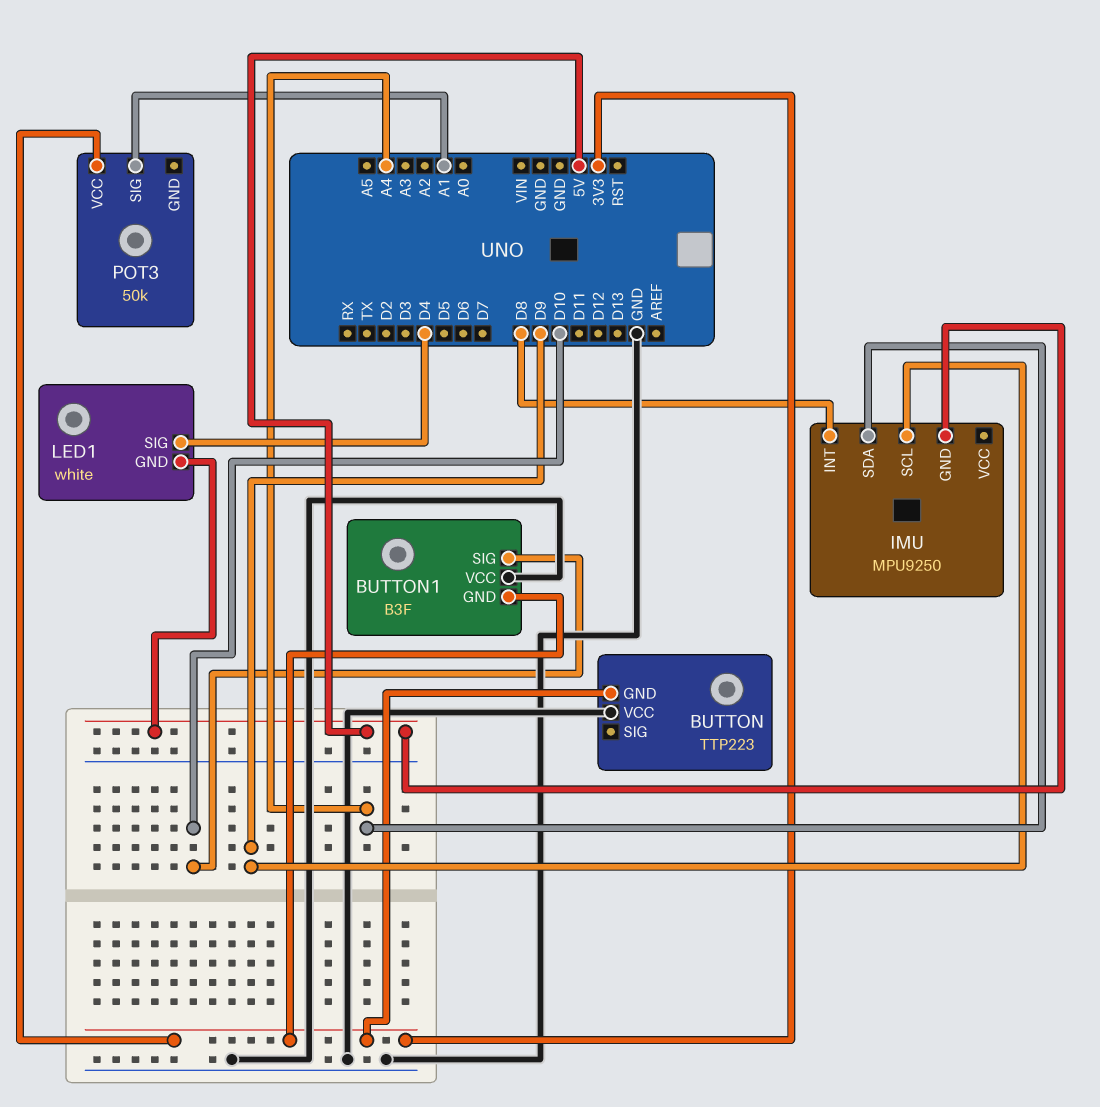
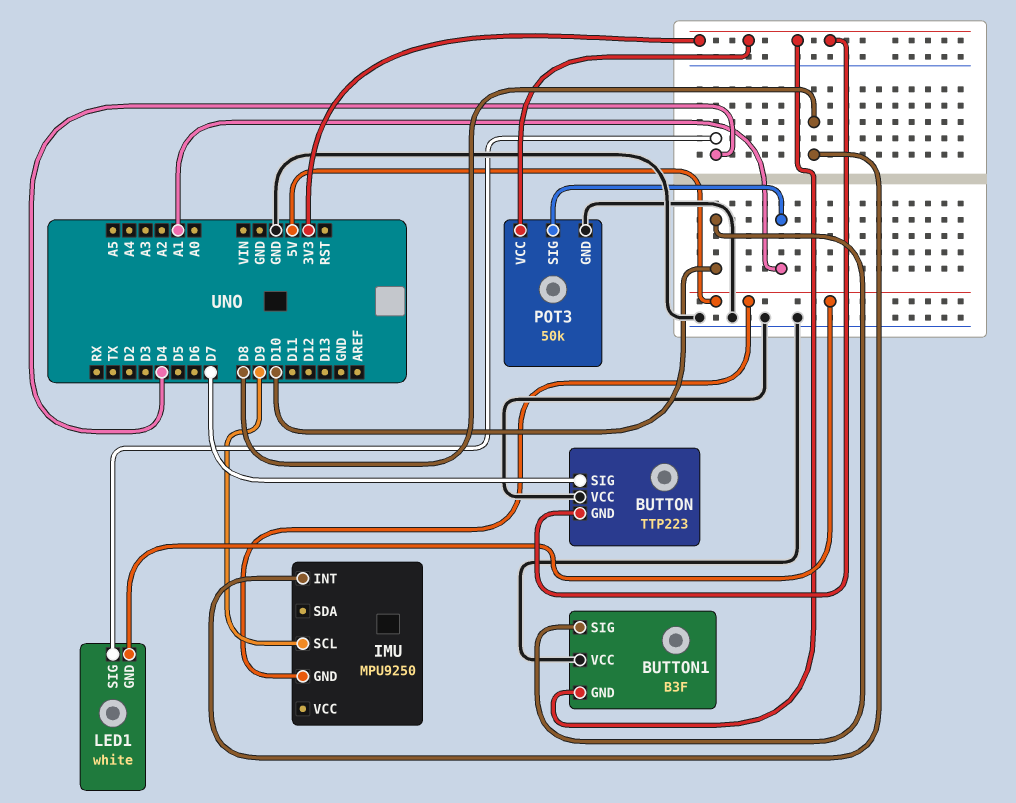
BUTTON pin SIG: none -> D7
IMU pin SDA: A4 -> none
POT3 pin GND: none -> GND

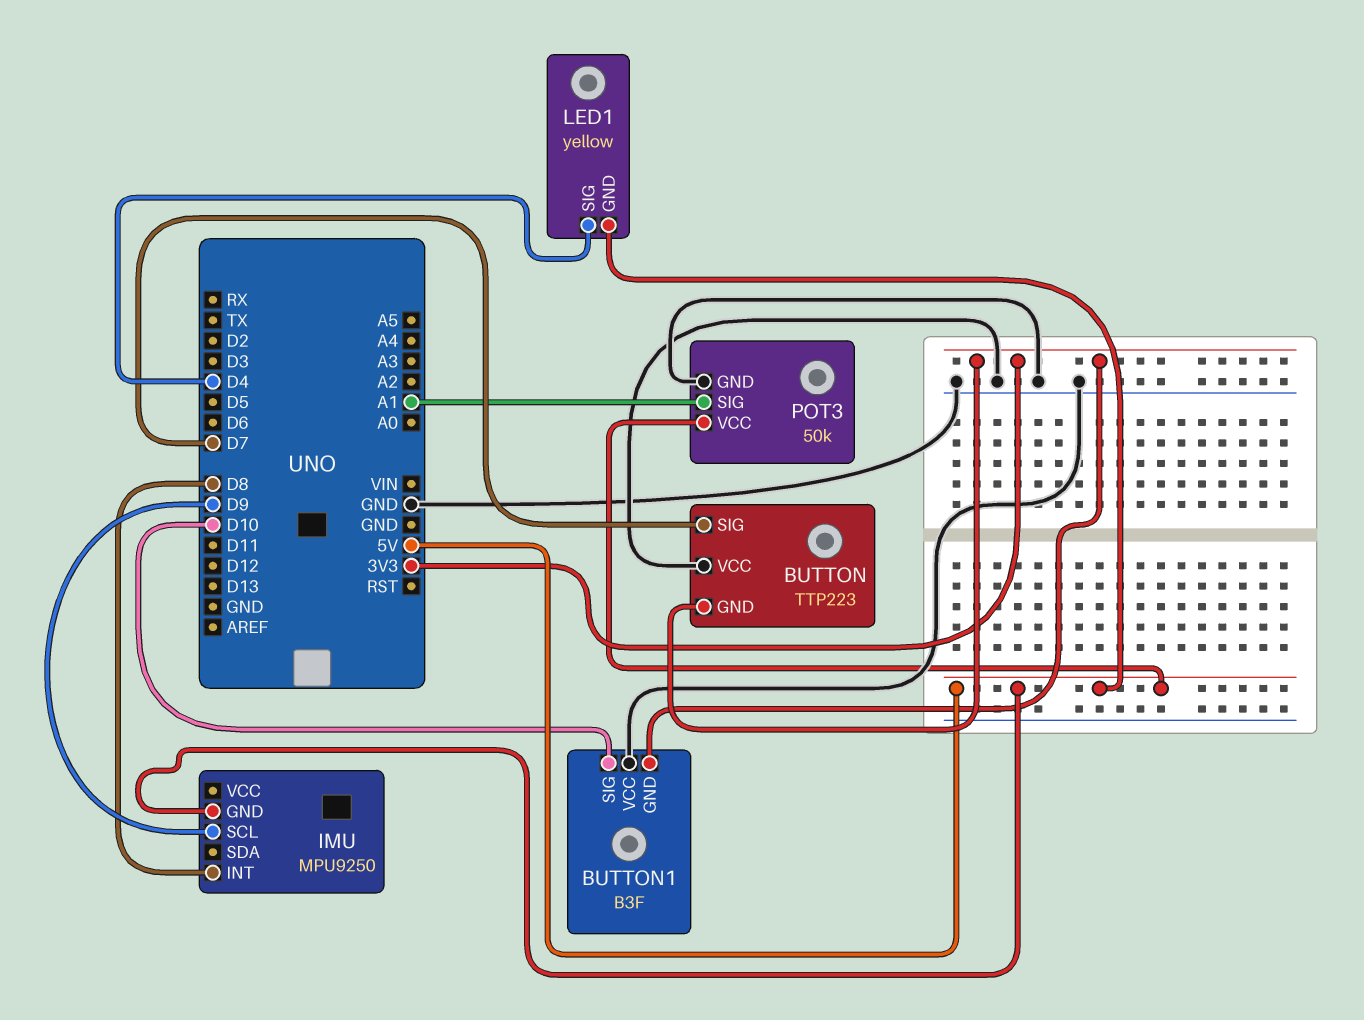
LED1: white -> yellow
POT3 pin VCC: 3V3 -> 5V

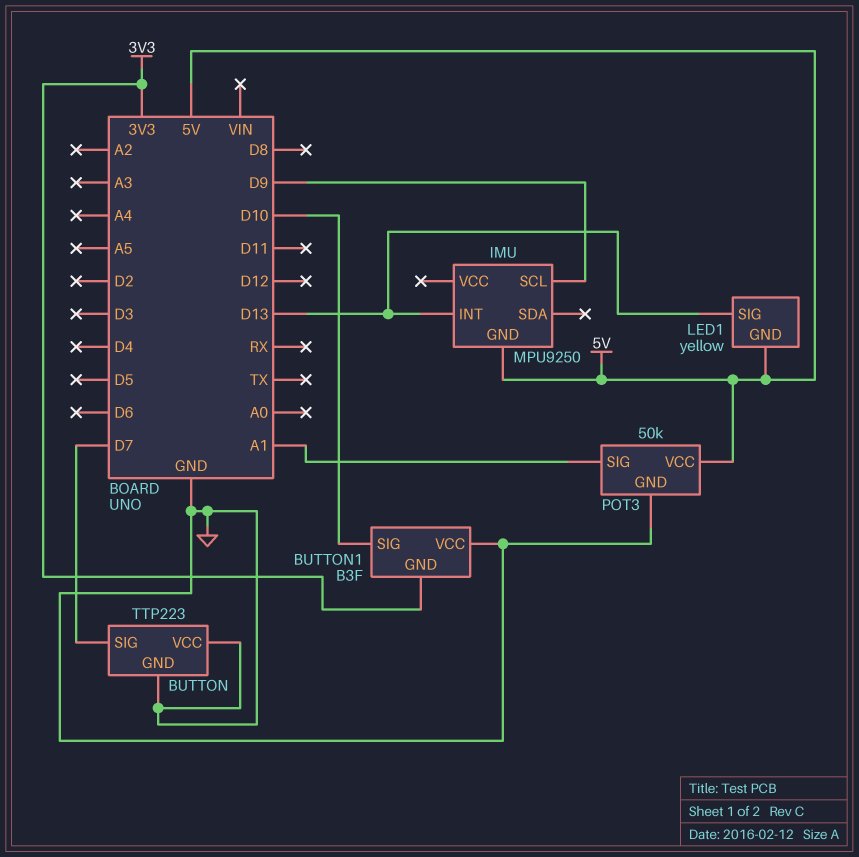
BUTTON pin GND: 3V3 -> GND
IMU pin INT: D8 -> D13
LED1 pin SIG: D4 -> D13

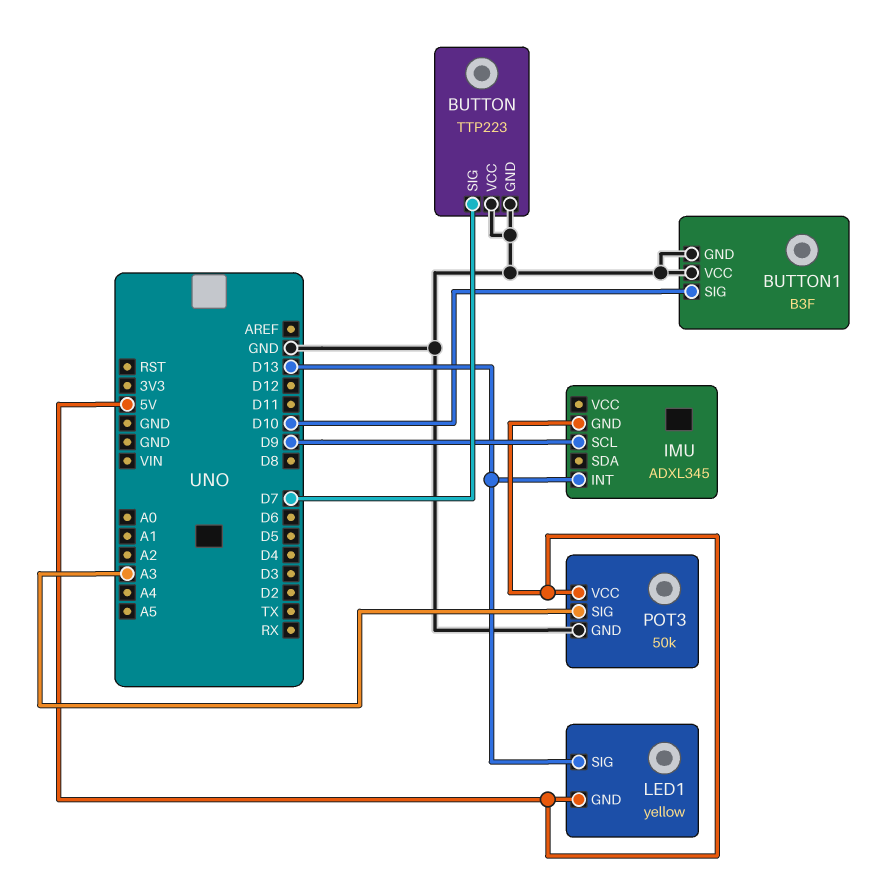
BUTTON1 pin GND: 3V3 -> GND
IMU: MPU9250 -> ADXL345
POT3 pin SIG: A1 -> A3

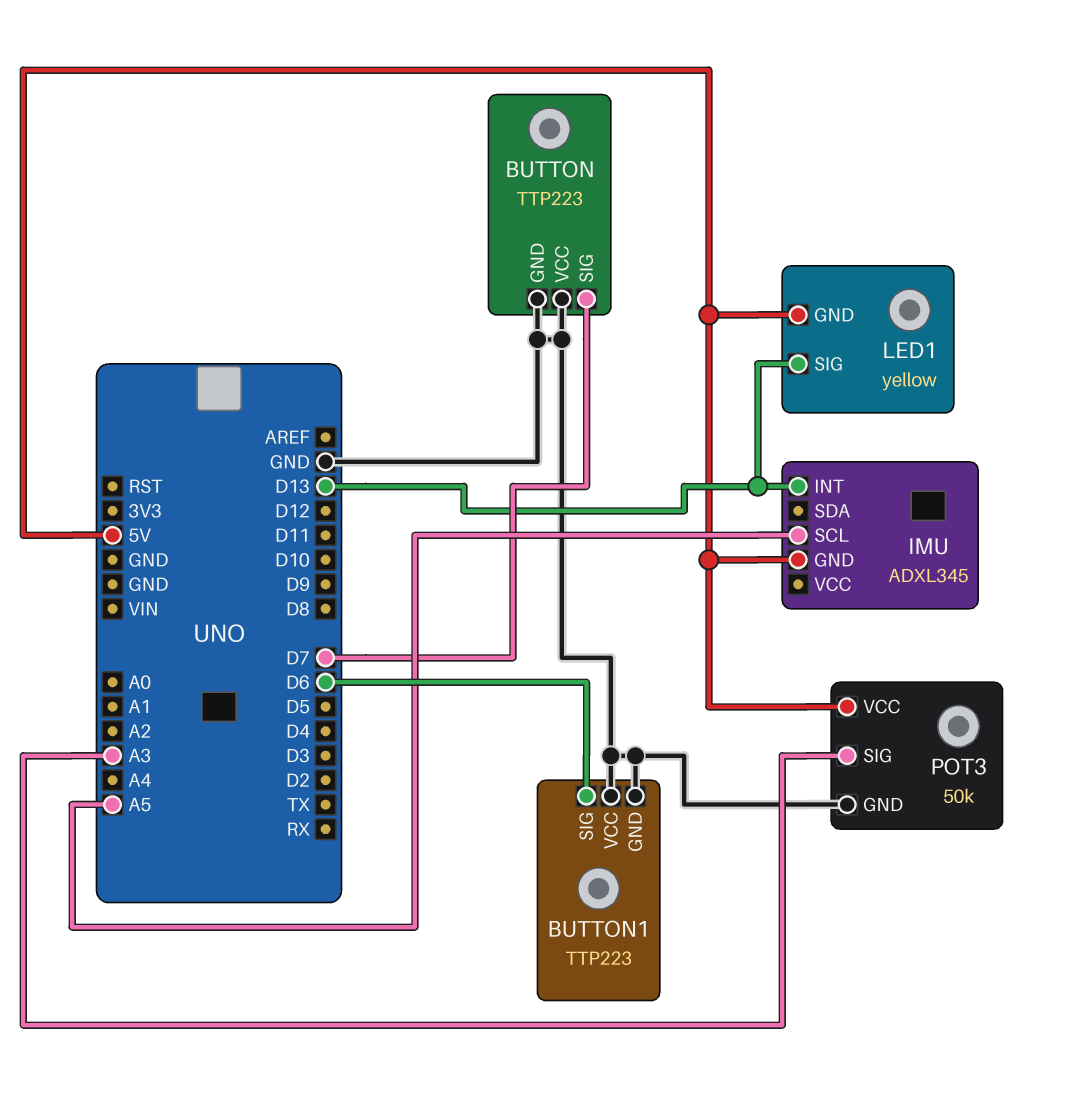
BUTTON1: B3F -> TTP223
BUTTON1 pin SIG: D10 -> D6
IMU pin SCL: D9 -> A5

